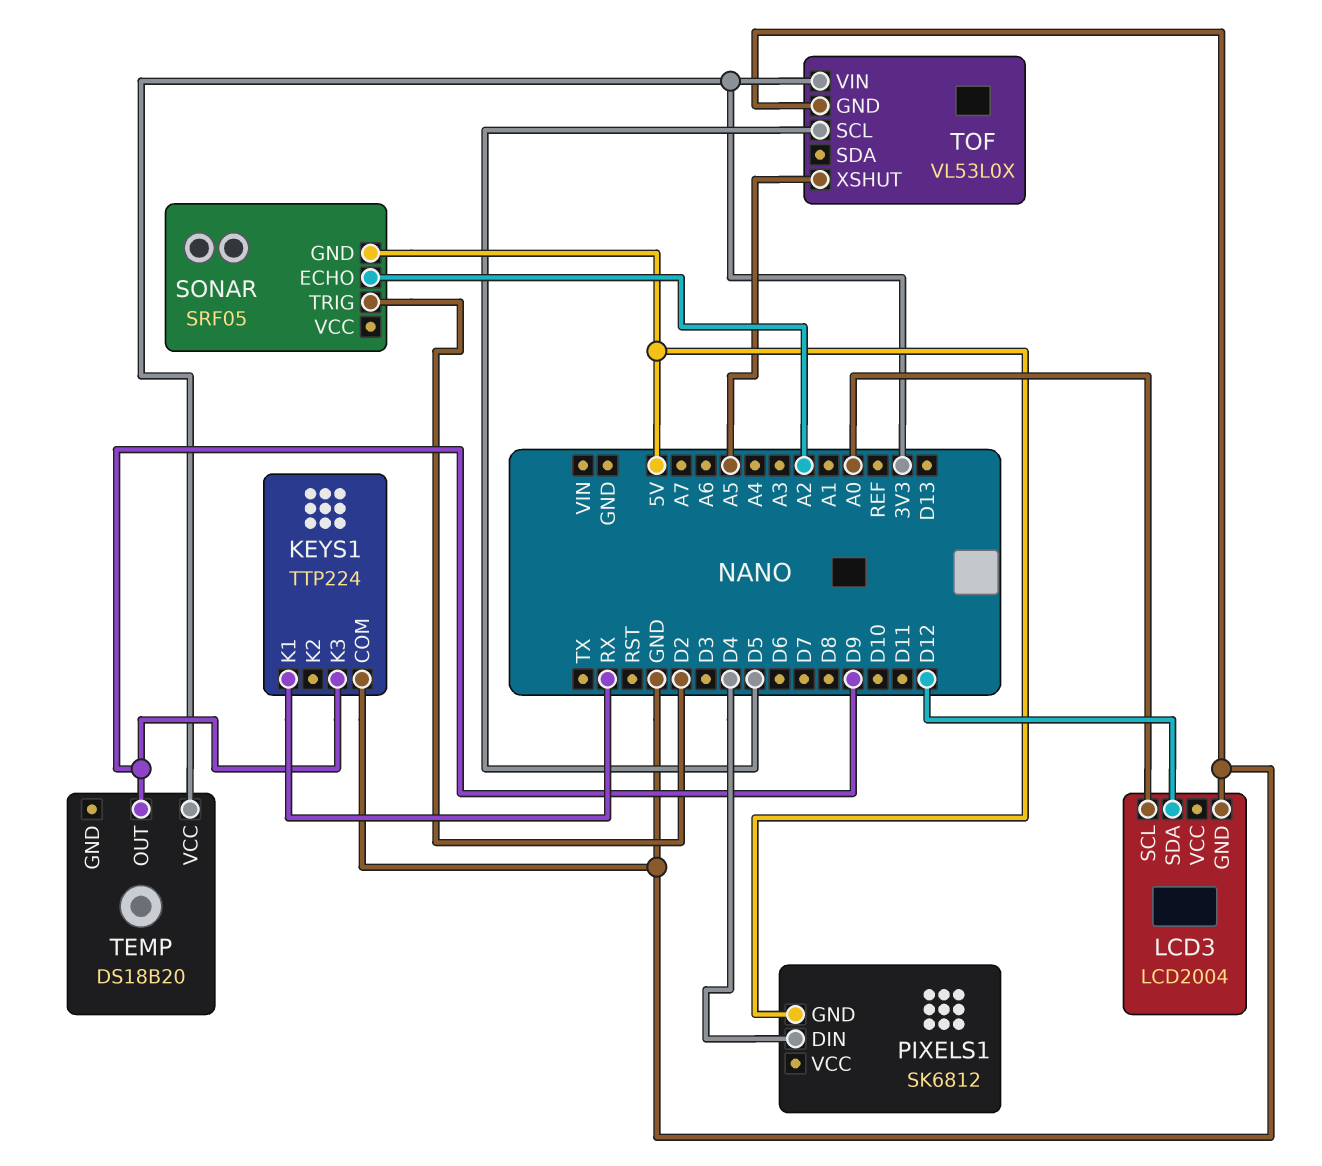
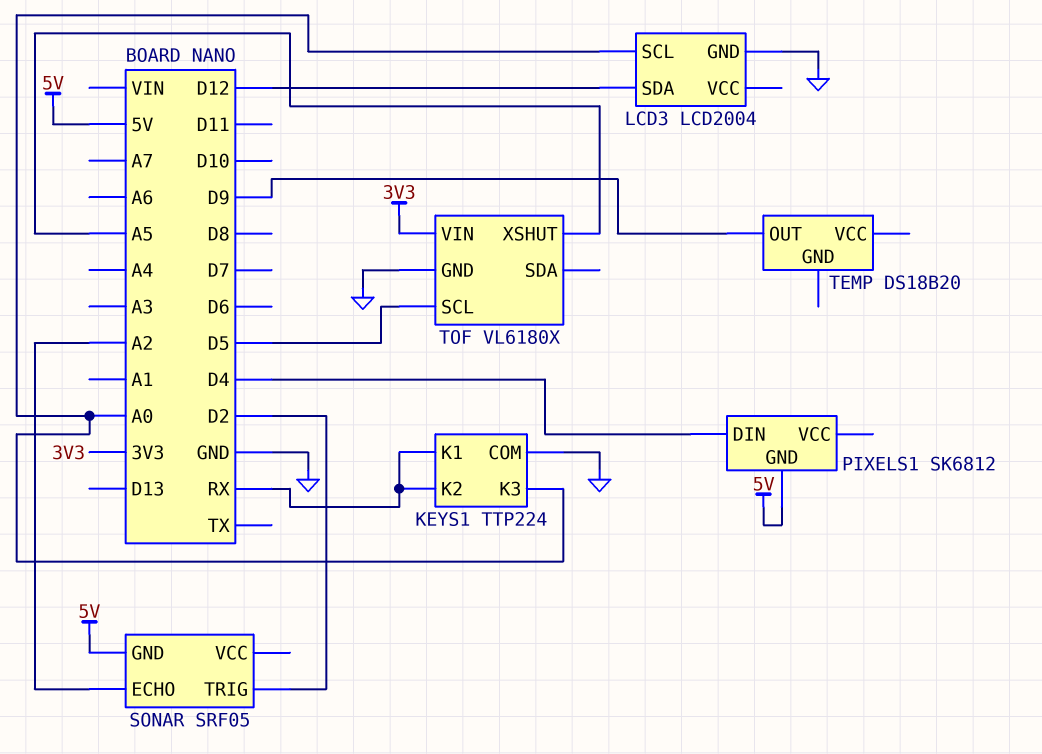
KEYS1 pin K2: none -> RX
KEYS1 pin K3: D9 -> A0
TEMP pin VCC: 3V3 -> none
TOF: VL53L0X -> VL6180X

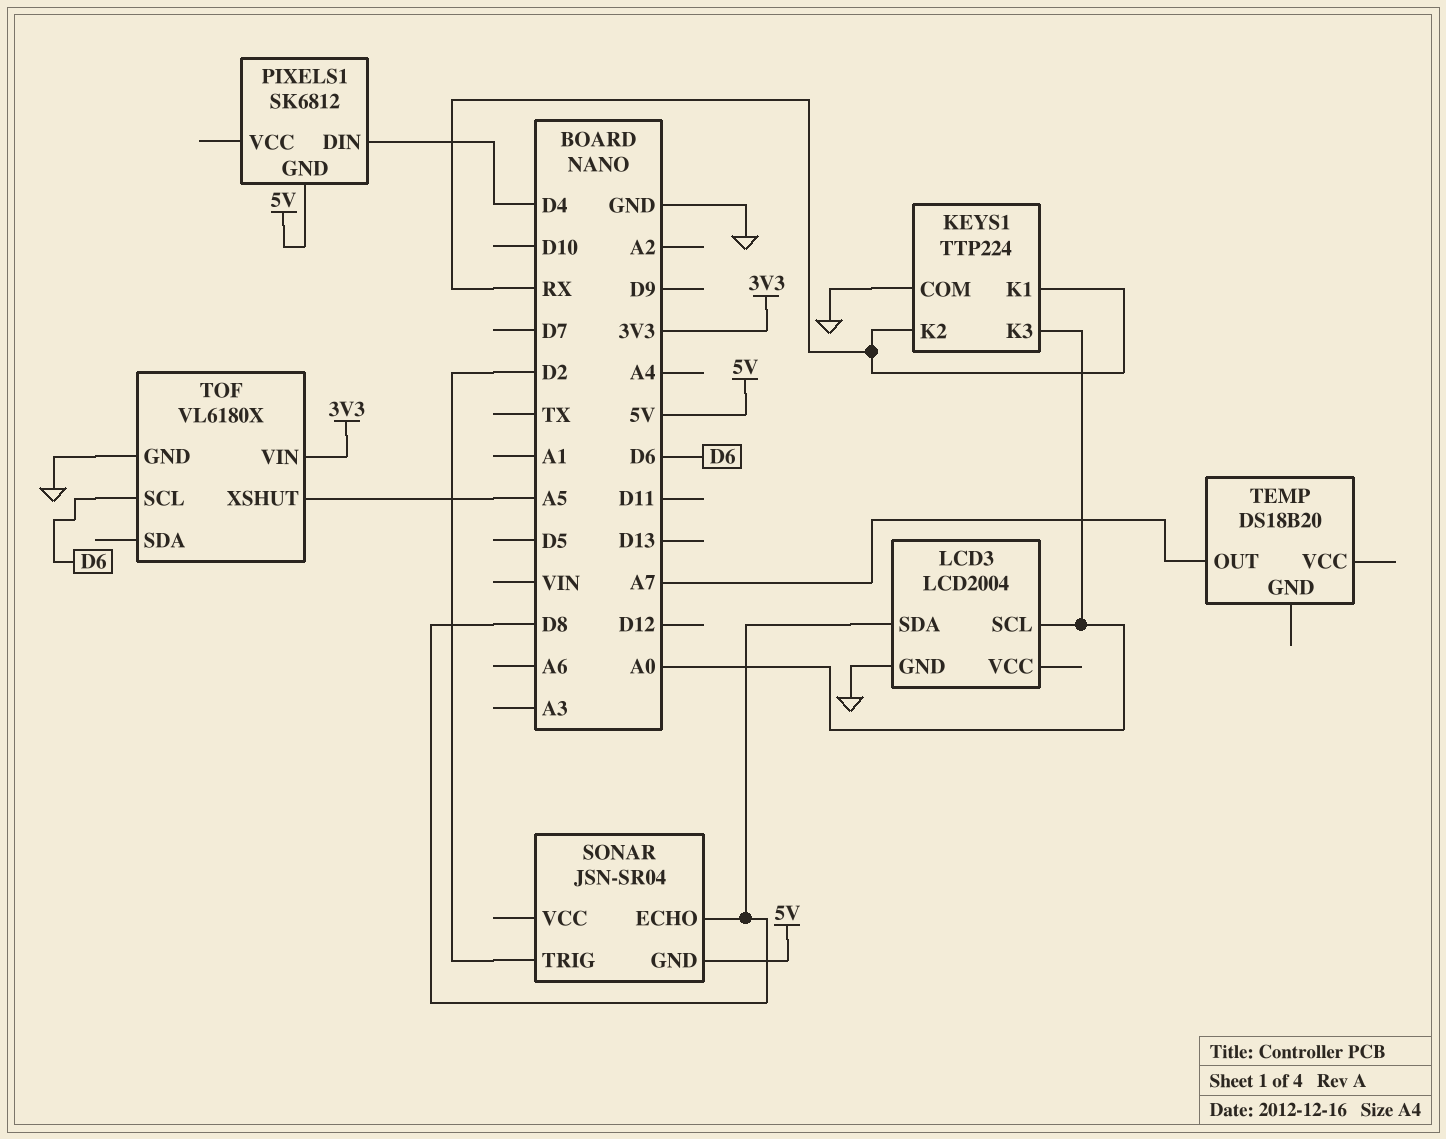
LCD3 pin SDA: D12 -> D8
SONAR: SRF05 -> JSN-SR04
SONAR pin ECHO: A2 -> D8
TEMP pin OUT: D9 -> A7
TOF pin SCL: D5 -> D6

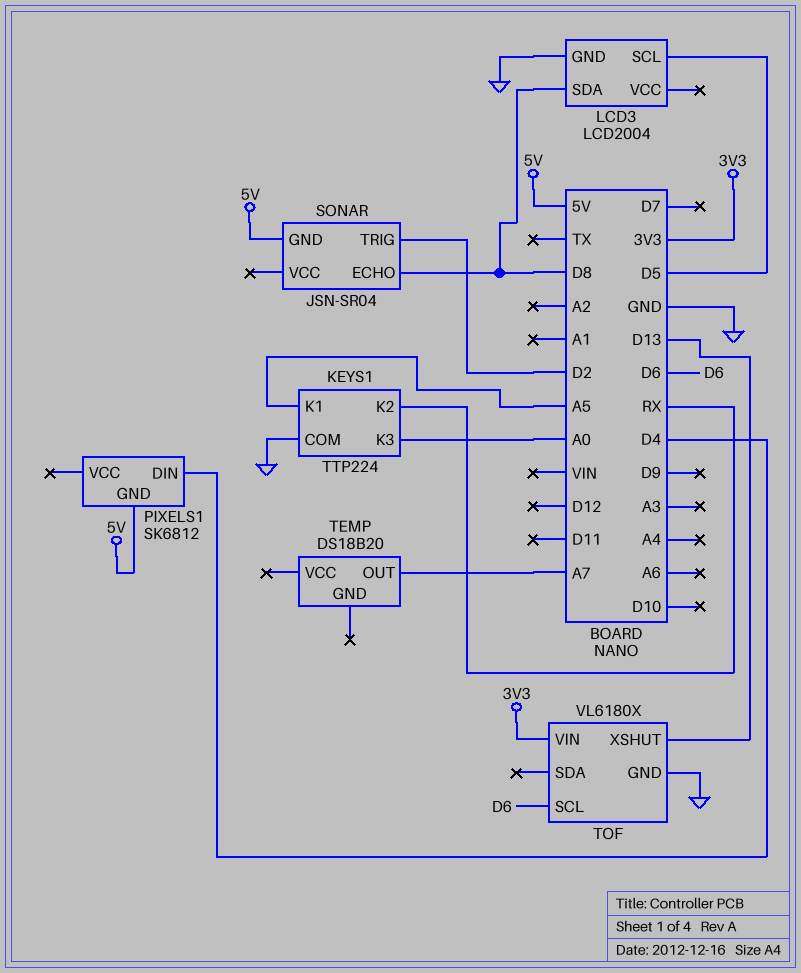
KEYS1 pin K1: RX -> A5
LCD3 pin SCL: A0 -> D5
TOF pin XSHUT: A5 -> D13

